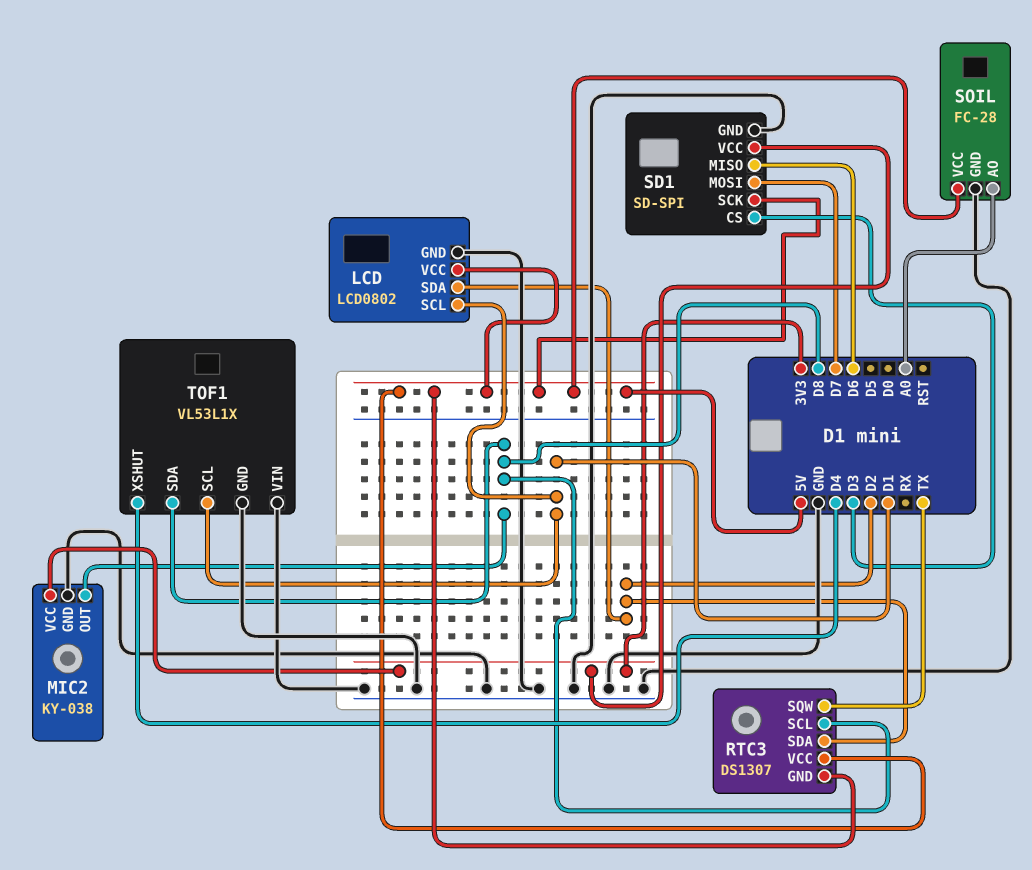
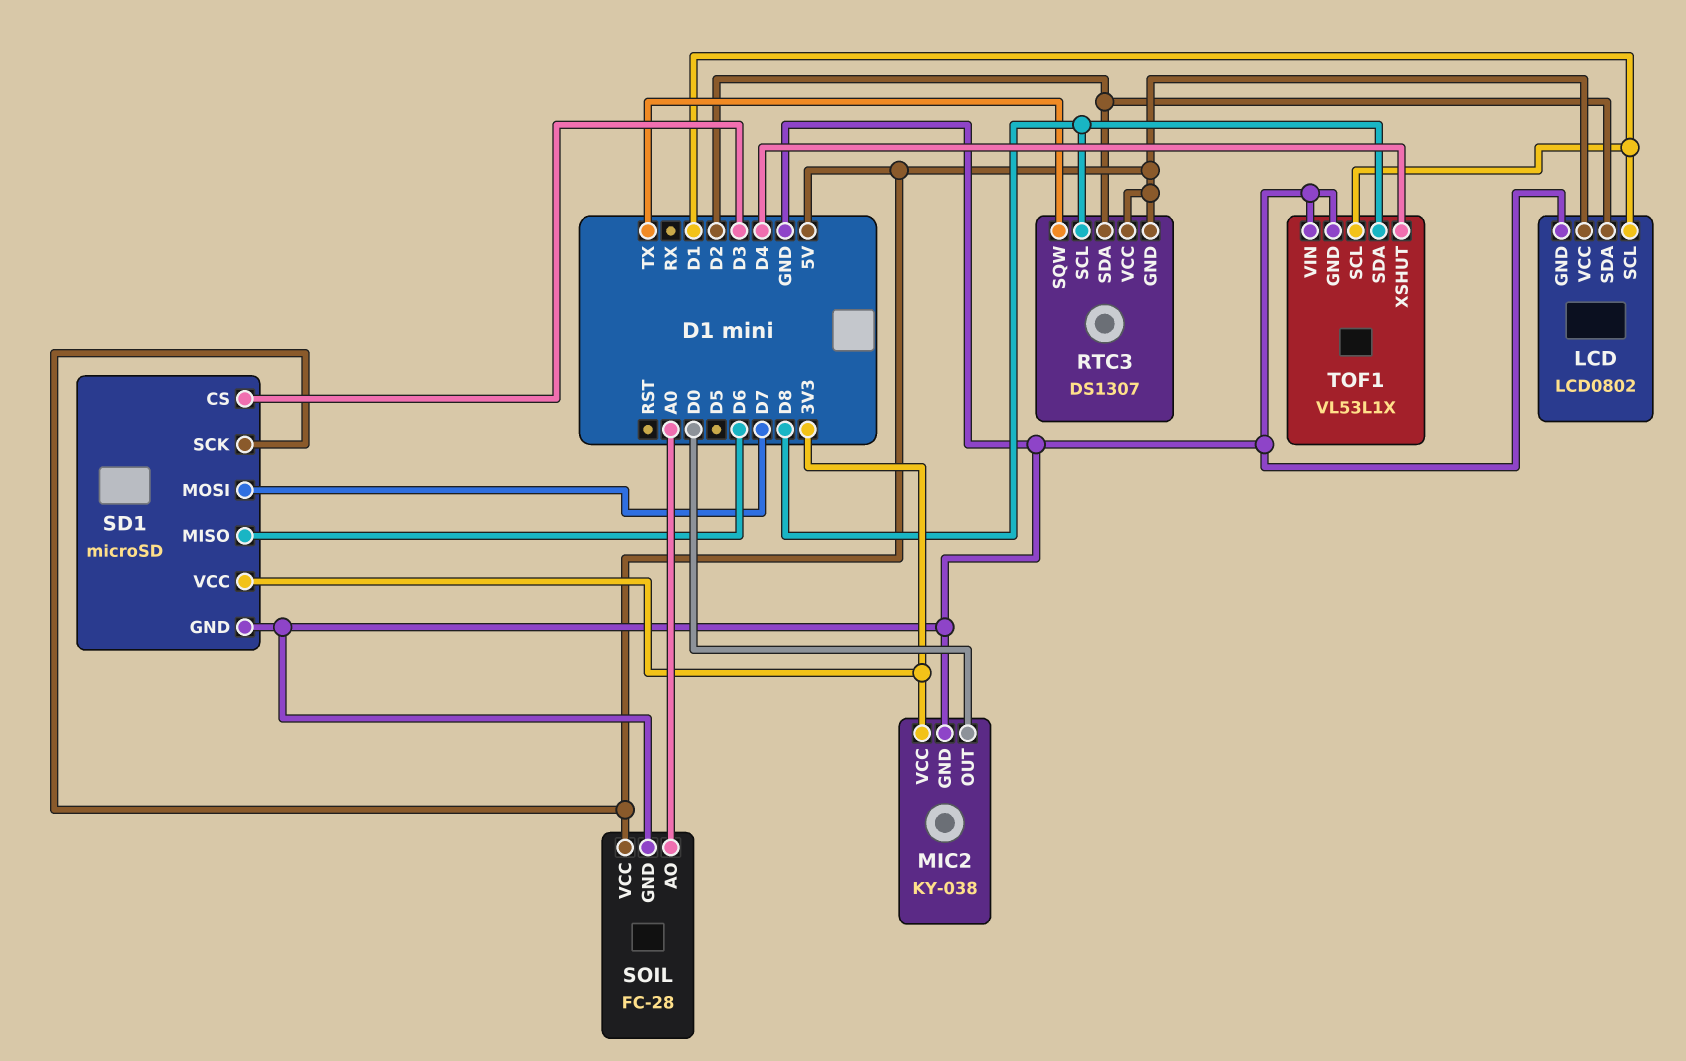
MIC2 pin OUT: D8 -> D0
SD1: SD-SPI -> microSD

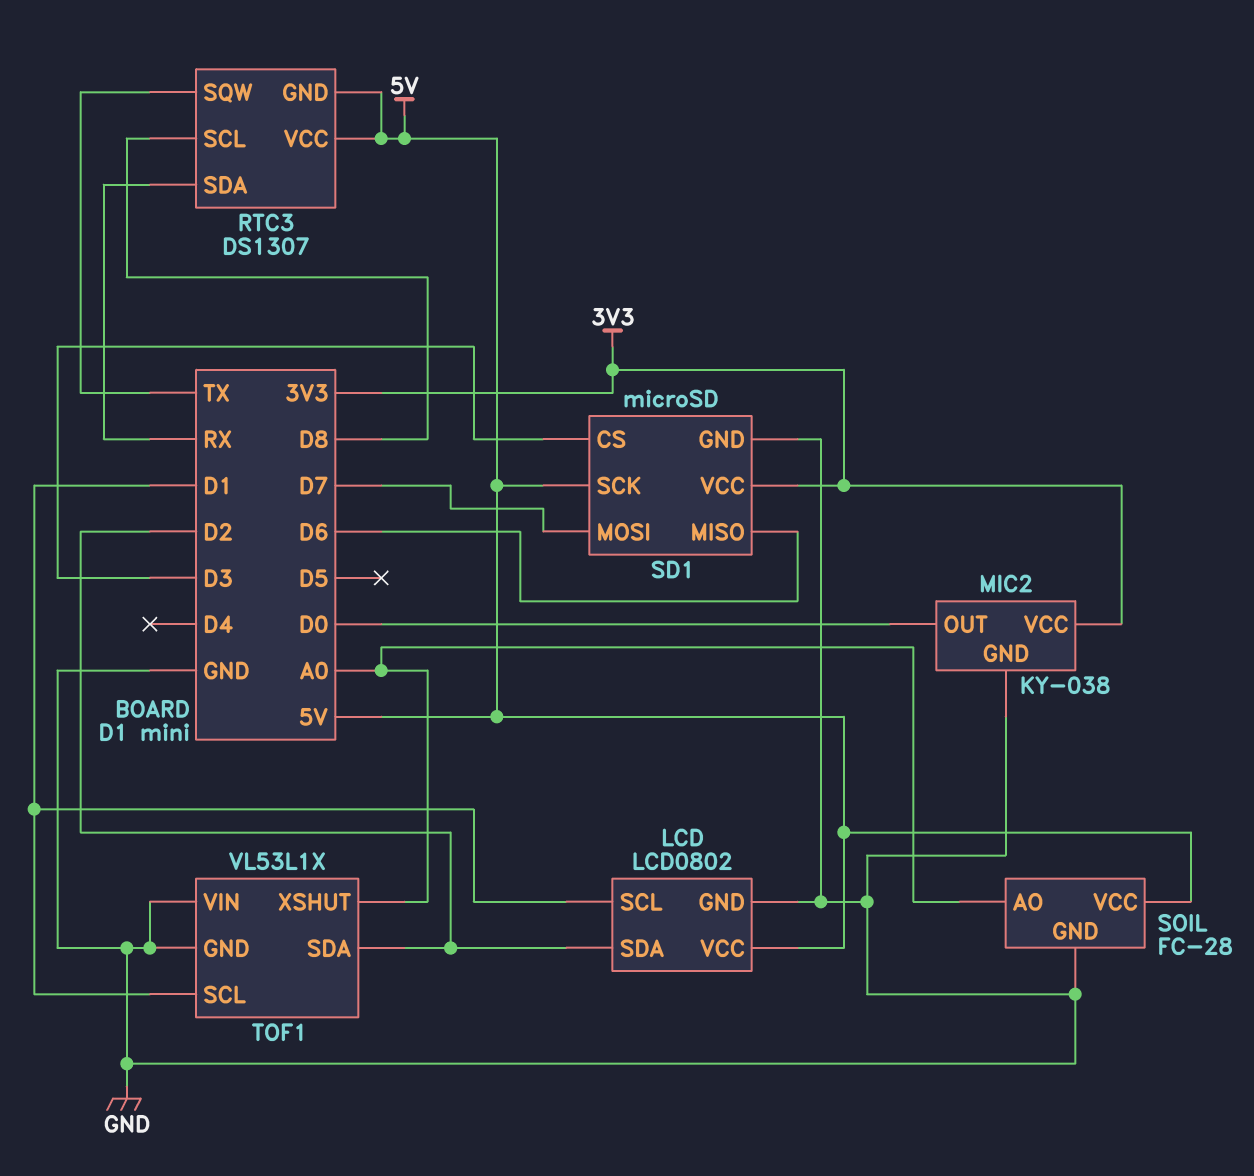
RTC3 pin SDA: D2 -> RX
TOF1 pin SDA: D8 -> D2
TOF1 pin XSHUT: D4 -> A0

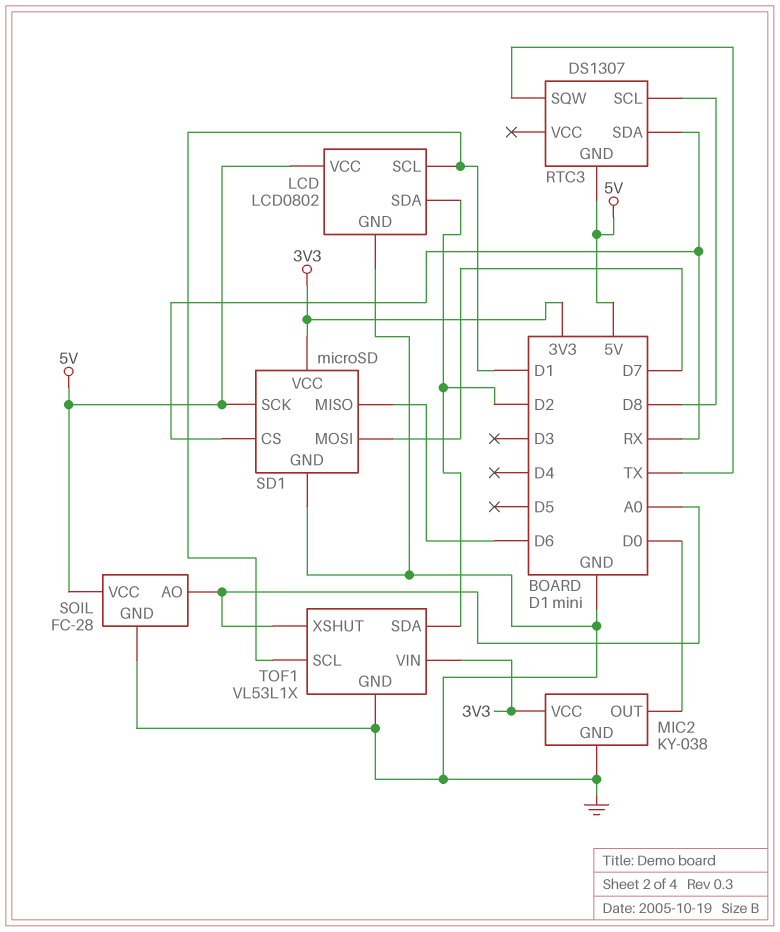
RTC3 pin VCC: 5V -> none
SD1 pin CS: D3 -> RX
TOF1 pin VIN: GND -> 3V3

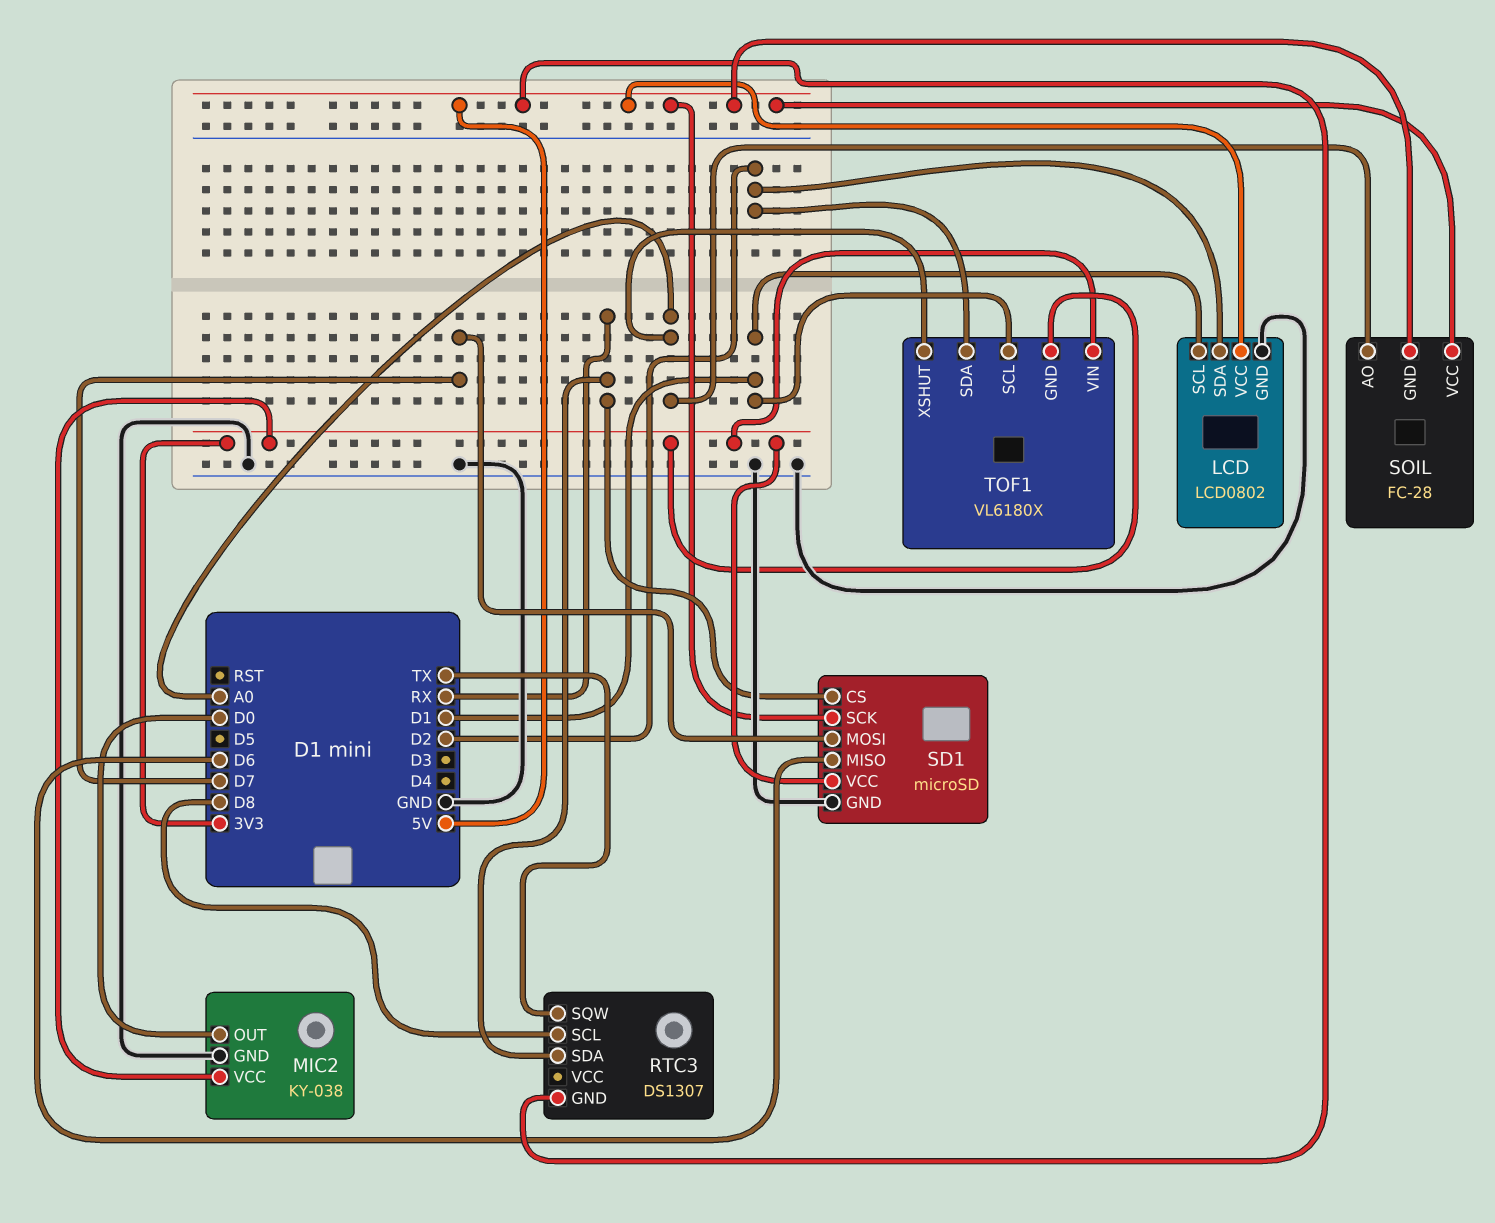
SOIL pin GND: GND -> 5V
TOF1: VL53L1X -> VL6180X
TOF1 pin GND: GND -> 3V3

